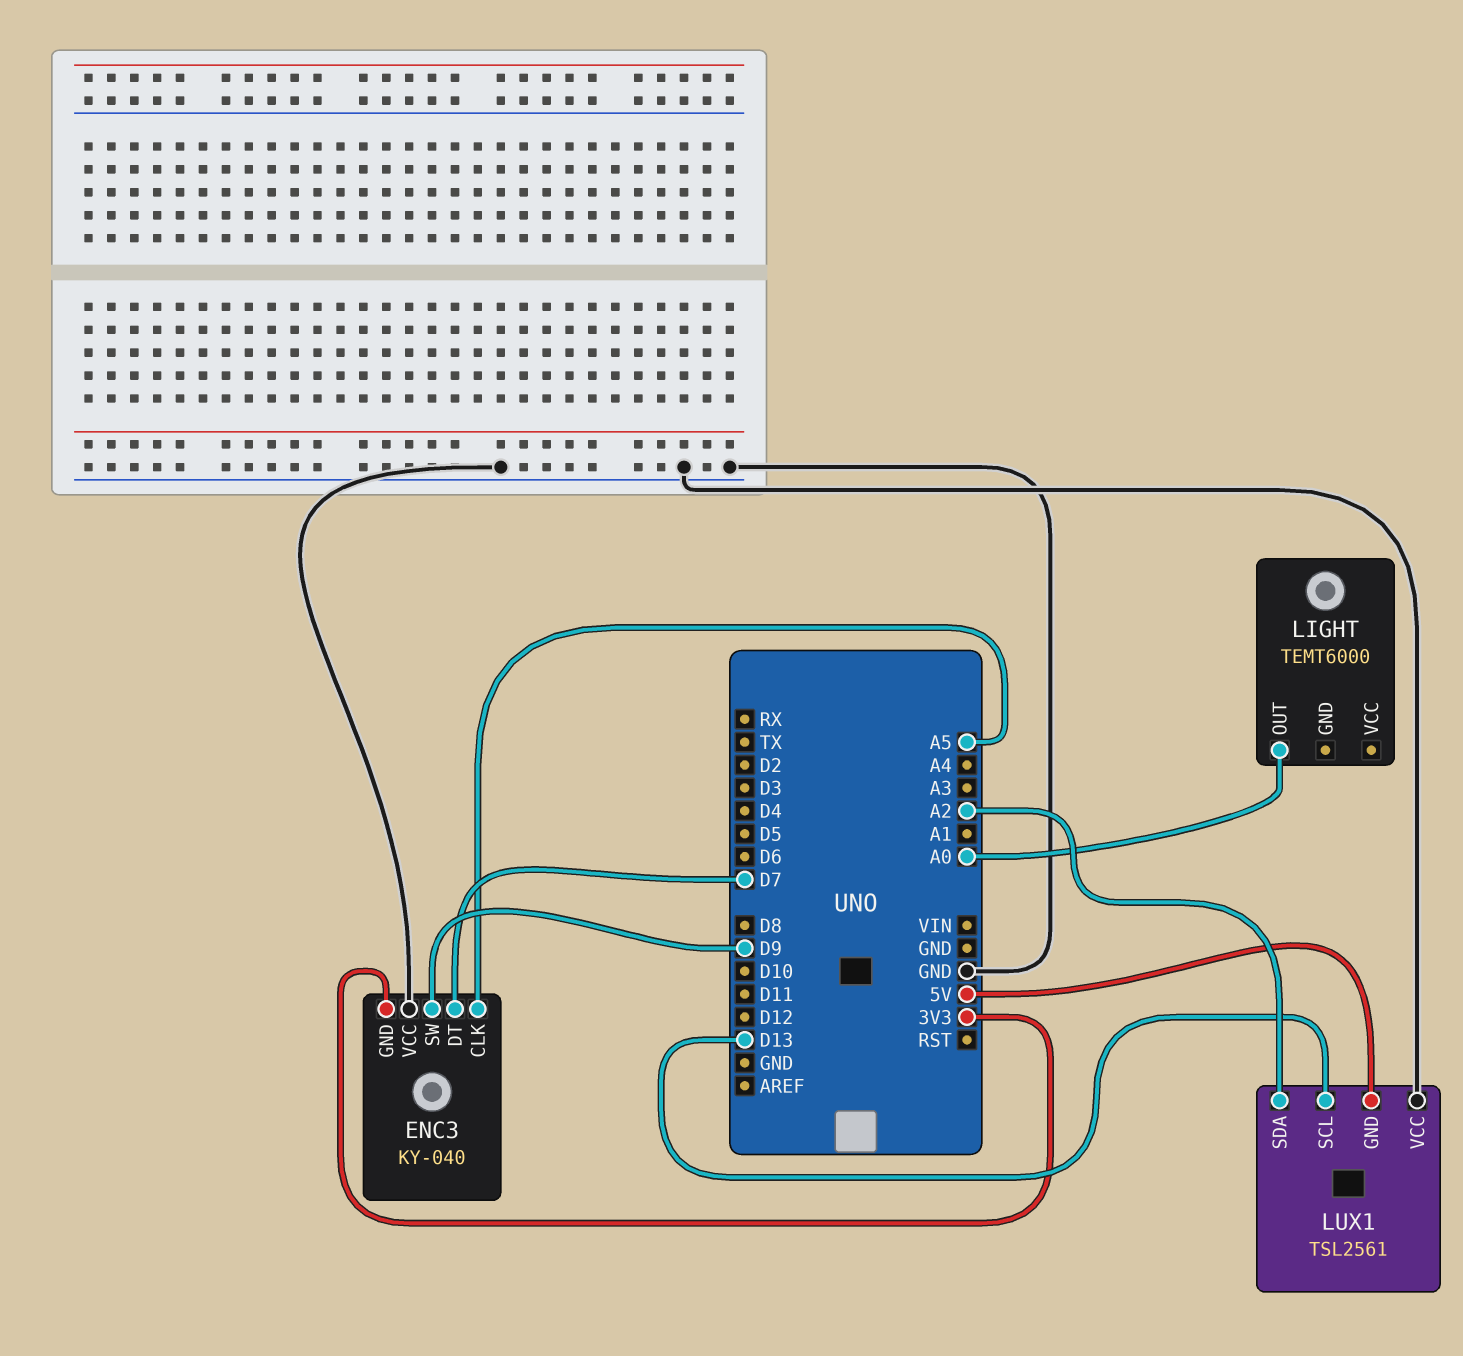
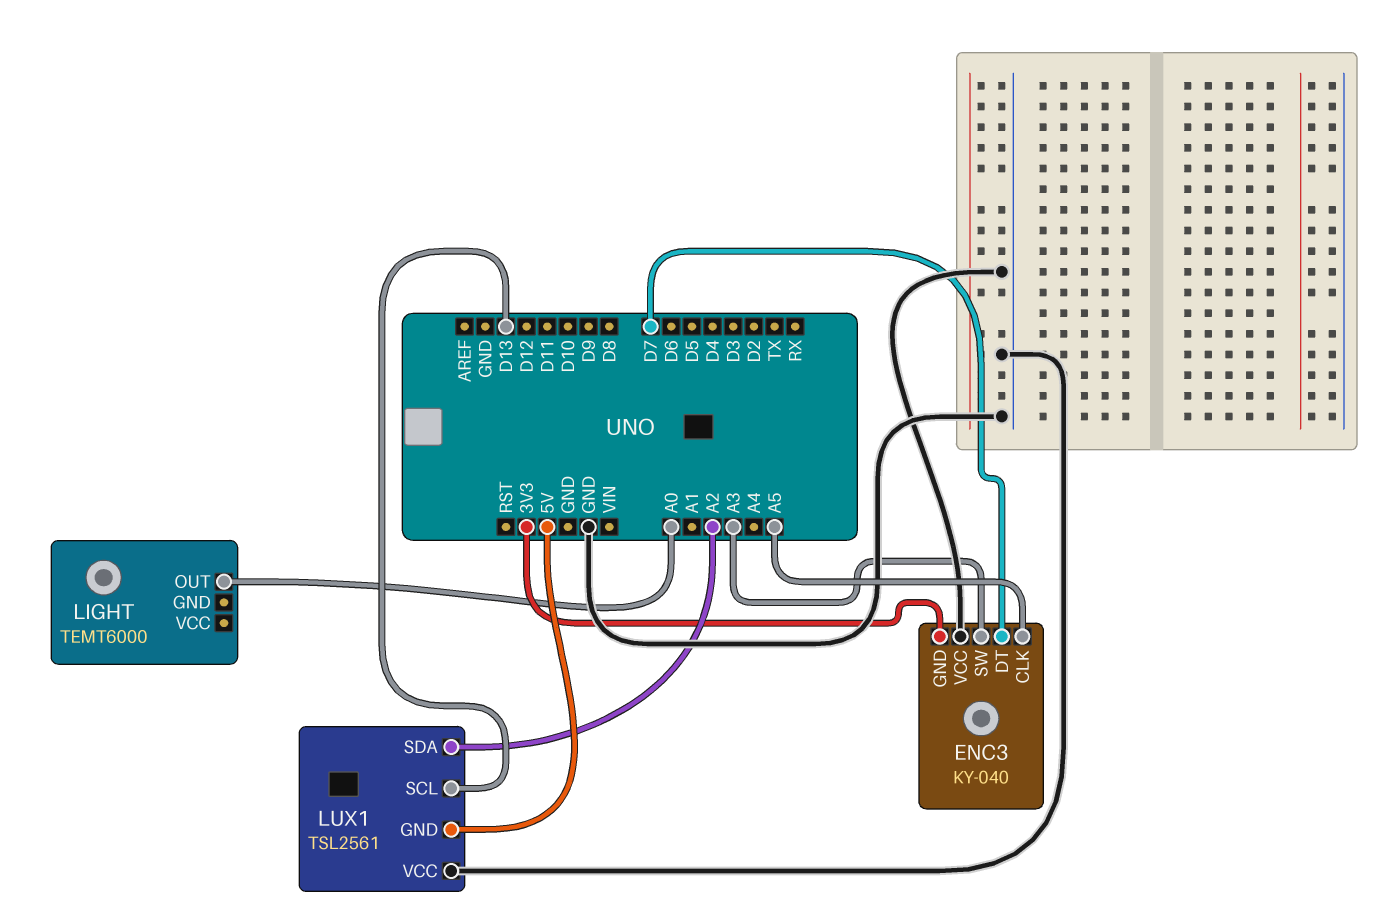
ENC3 pin SW: D9 -> A3

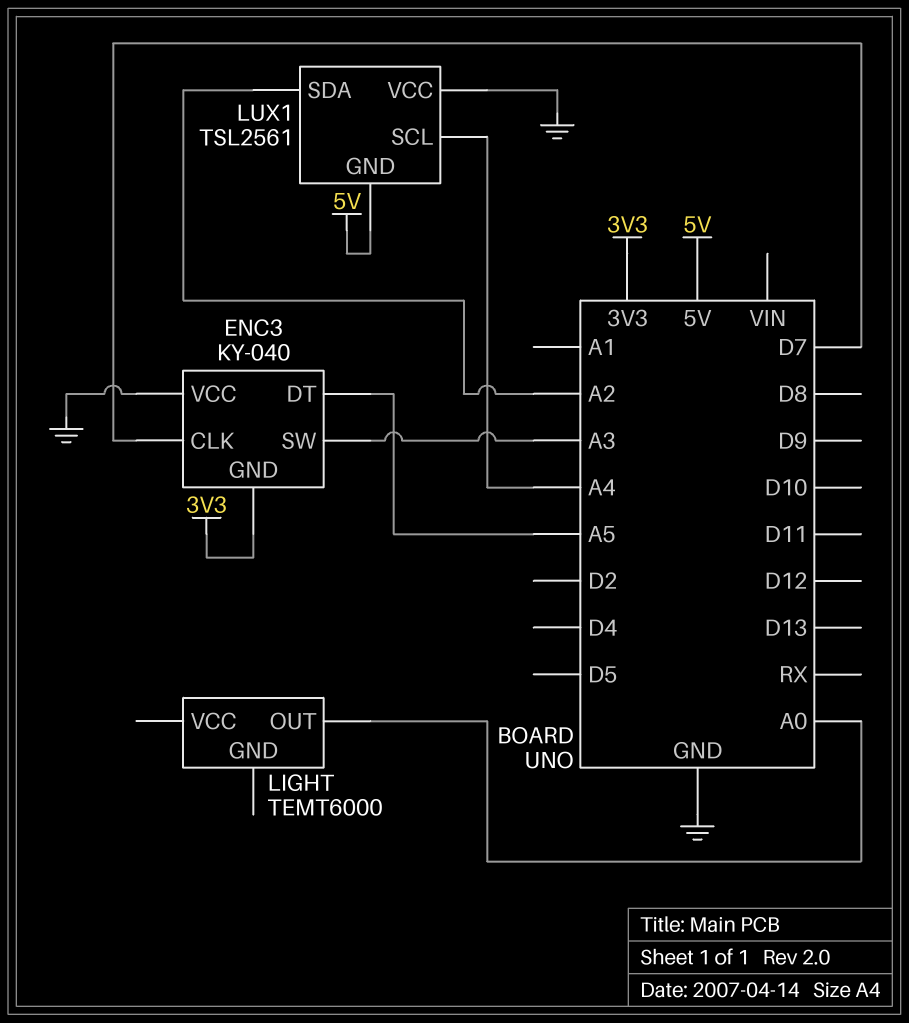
ENC3 pin CLK: A5 -> D7
ENC3 pin DT: D7 -> A5
LUX1 pin SCL: D13 -> A4

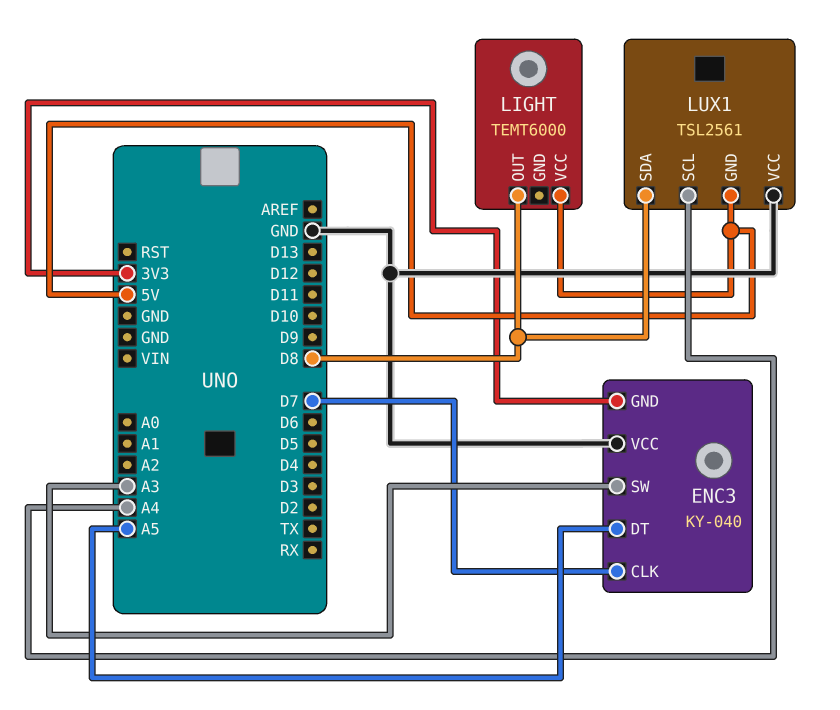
LIGHT pin OUT: A0 -> D8
LIGHT pin VCC: none -> 5V
LUX1 pin SDA: A2 -> D8

